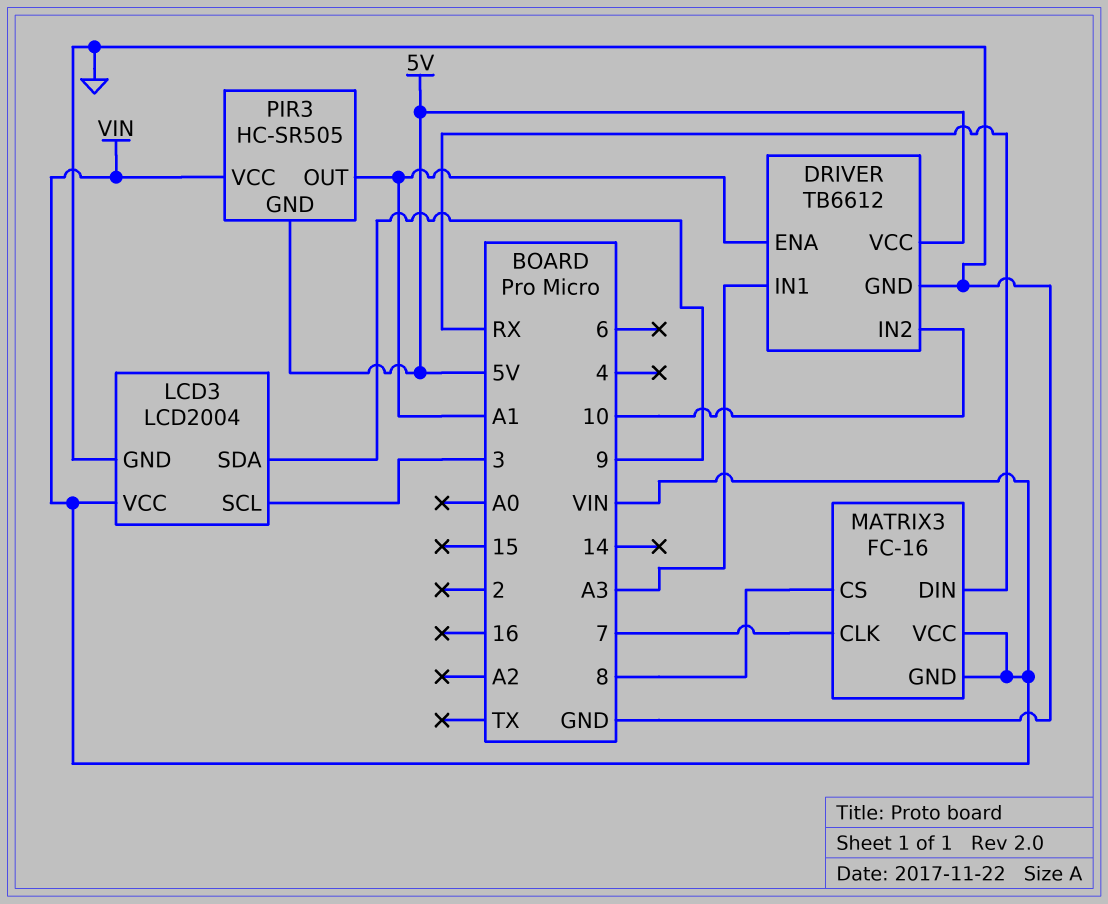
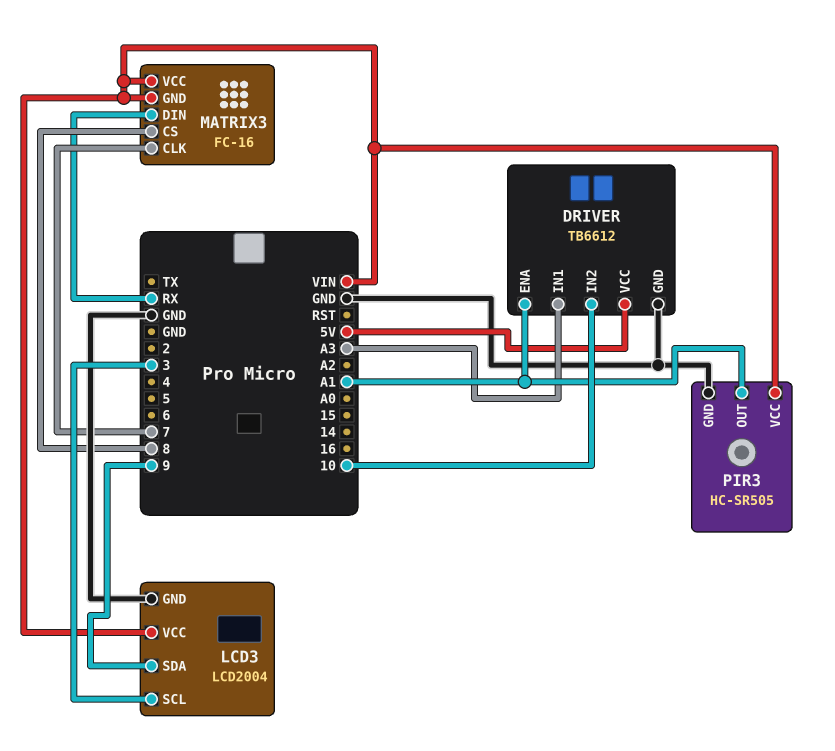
PIR3 pin GND: 5V -> GND

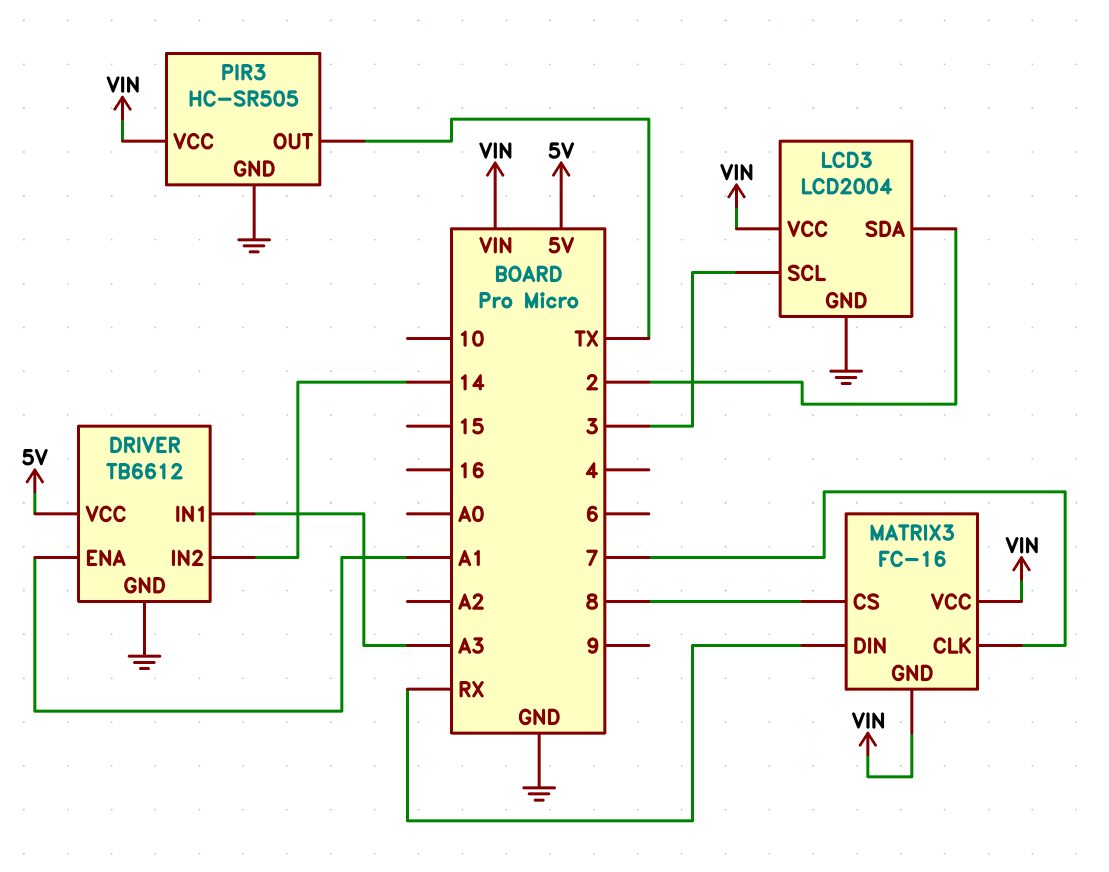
DRIVER pin IN2: 10 -> 14
LCD3 pin SDA: 9 -> 2
PIR3 pin OUT: A1 -> TX

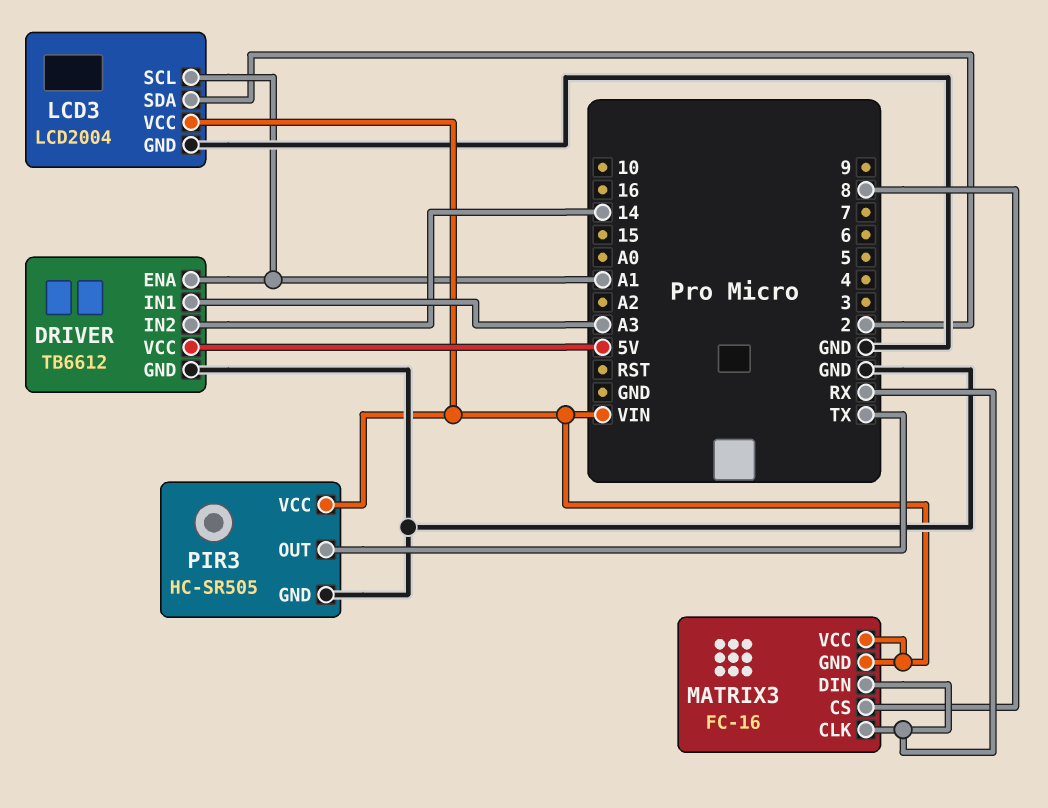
LCD3 pin SCL: 3 -> A1
MATRIX3 pin CLK: 7 -> RX

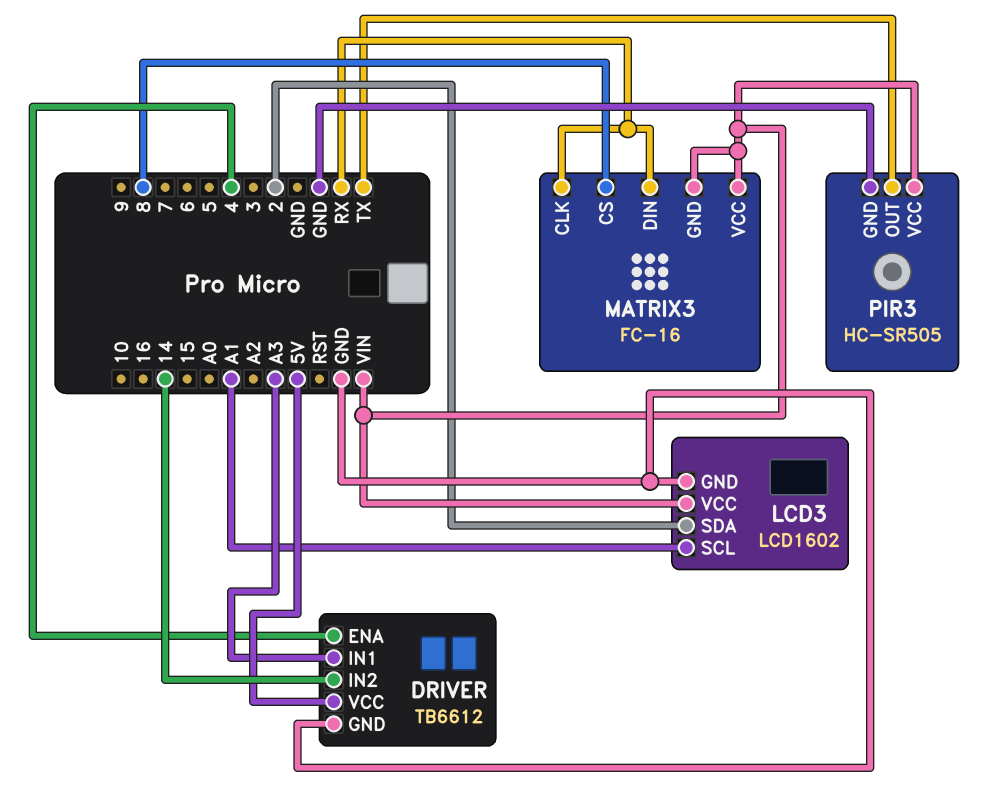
DRIVER pin ENA: A1 -> 4
LCD3: LCD2004 -> LCD1602

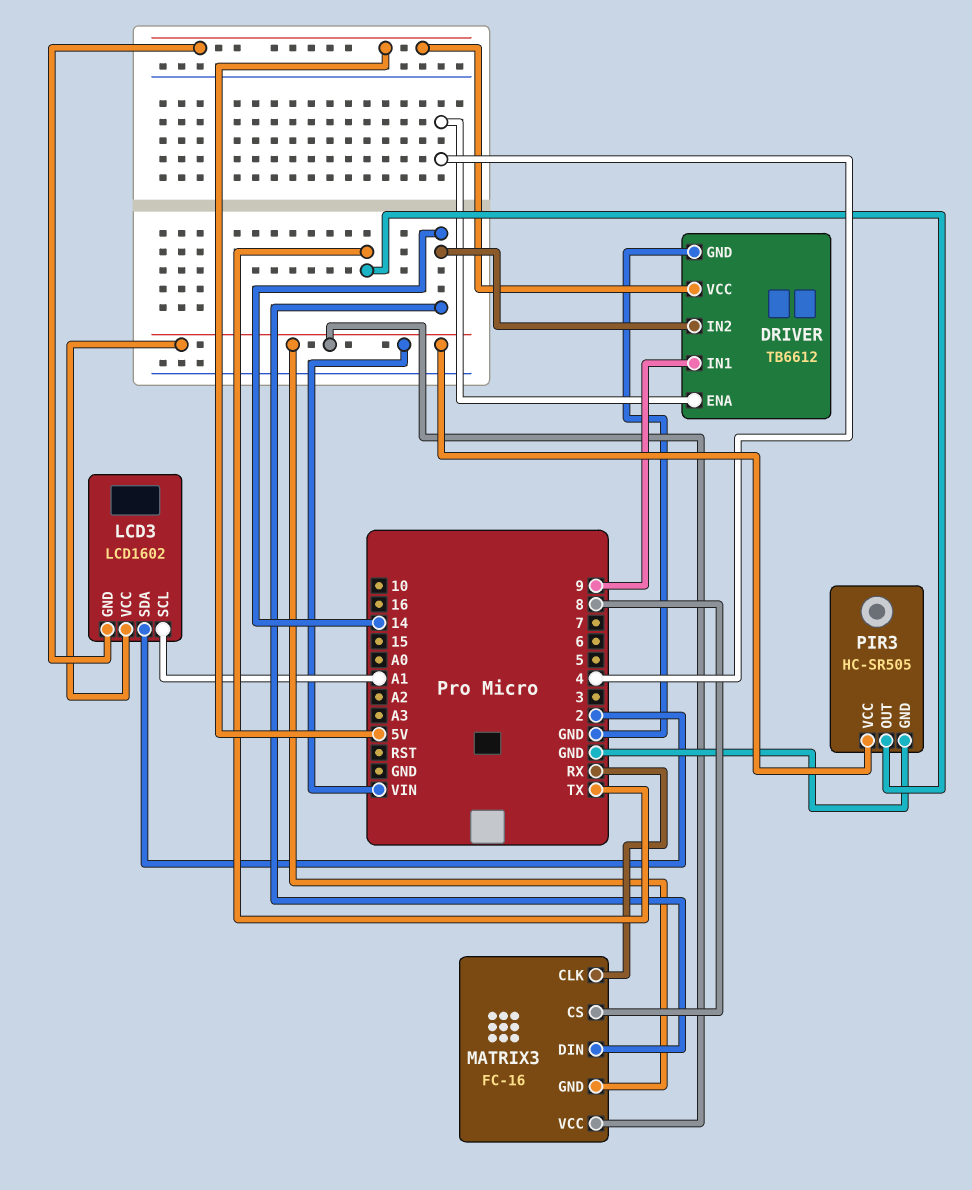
DRIVER pin IN1: A3 -> 9
LCD3 pin GND: GND -> 5V
MATRIX3 pin DIN: RX -> 14

